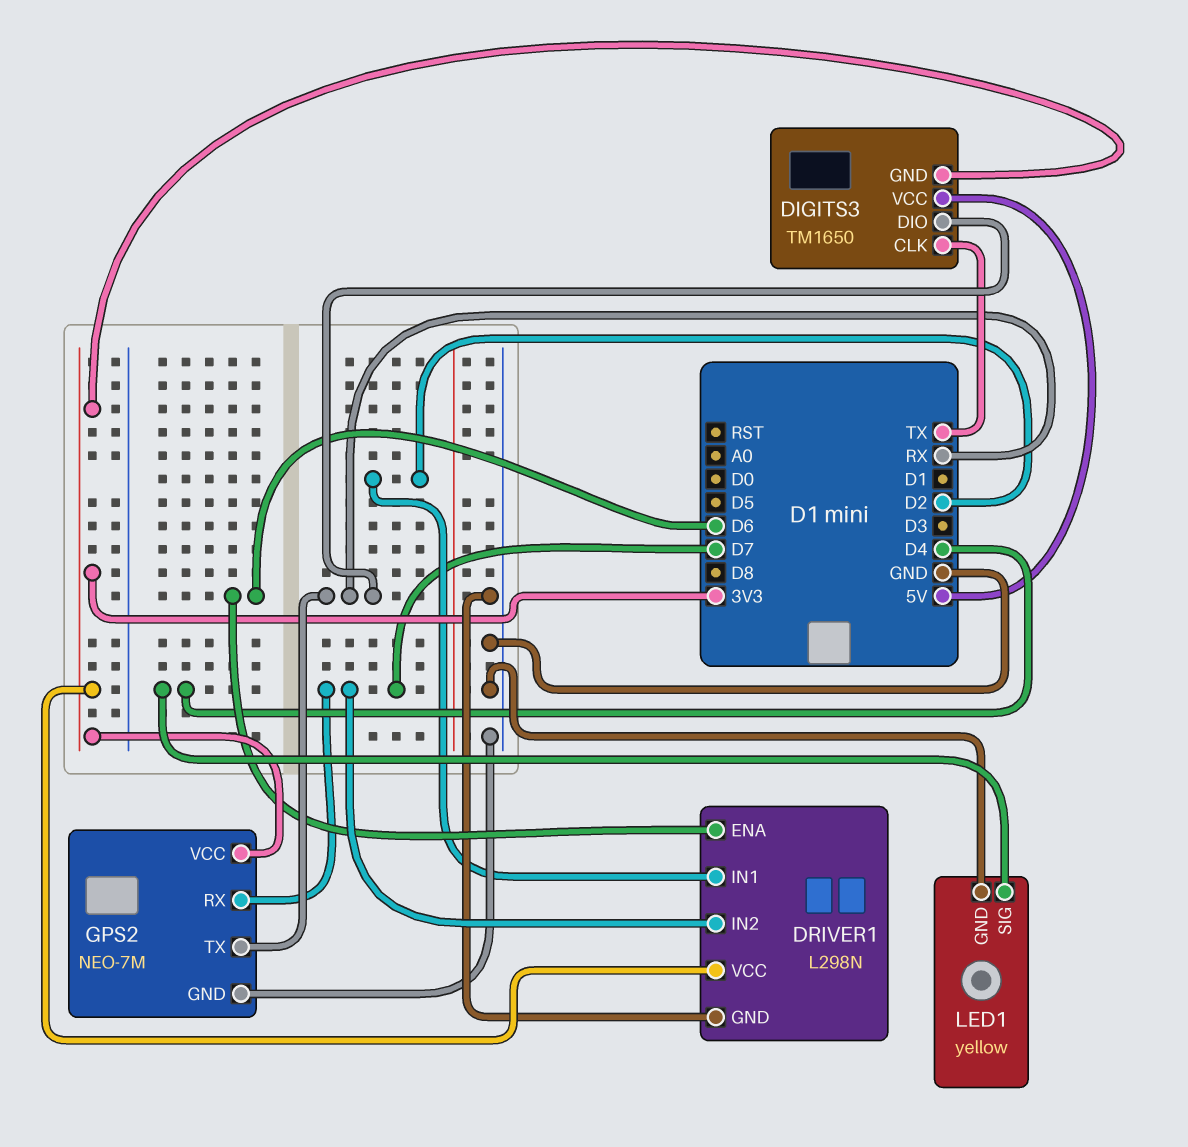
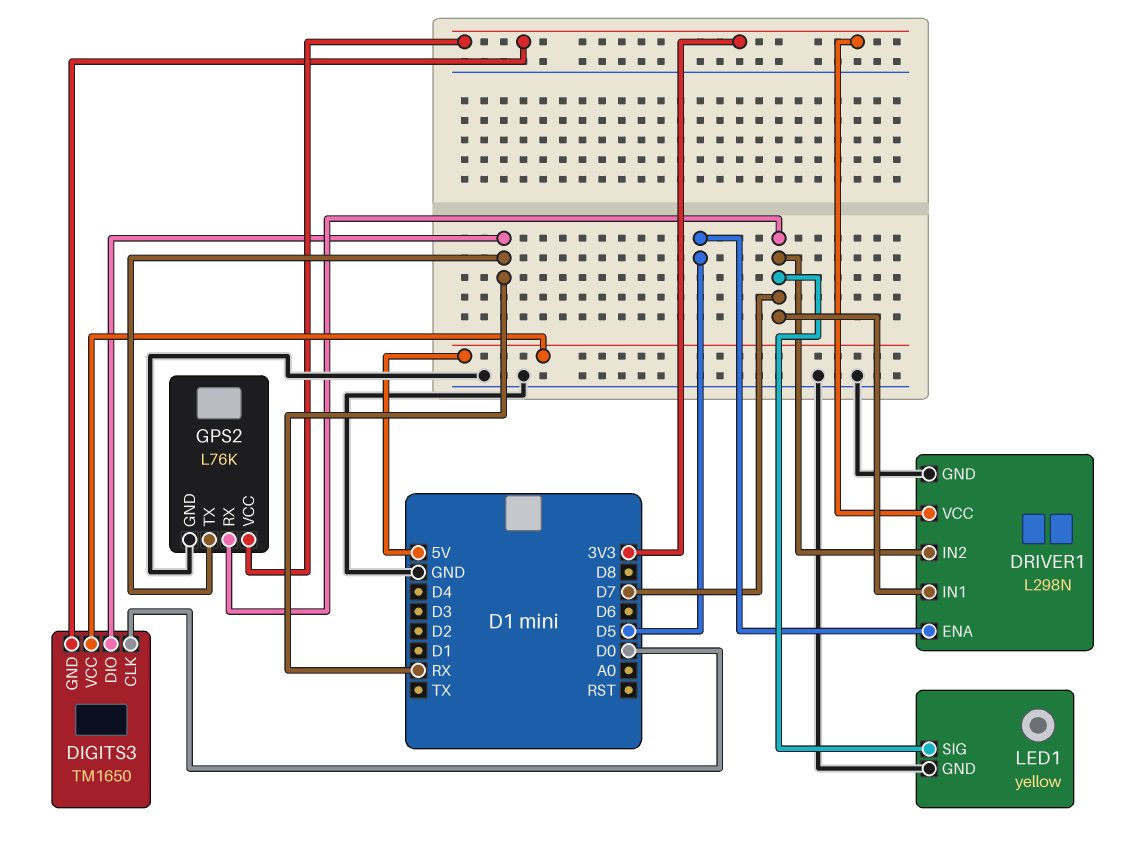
DIGITS3 pin CLK: TX -> D0
DRIVER1 pin ENA: D6 -> D5
DRIVER1 pin IN1: D2 -> D7
GPS2: NEO-7M -> L76K
LED1 pin SIG: D4 -> D7

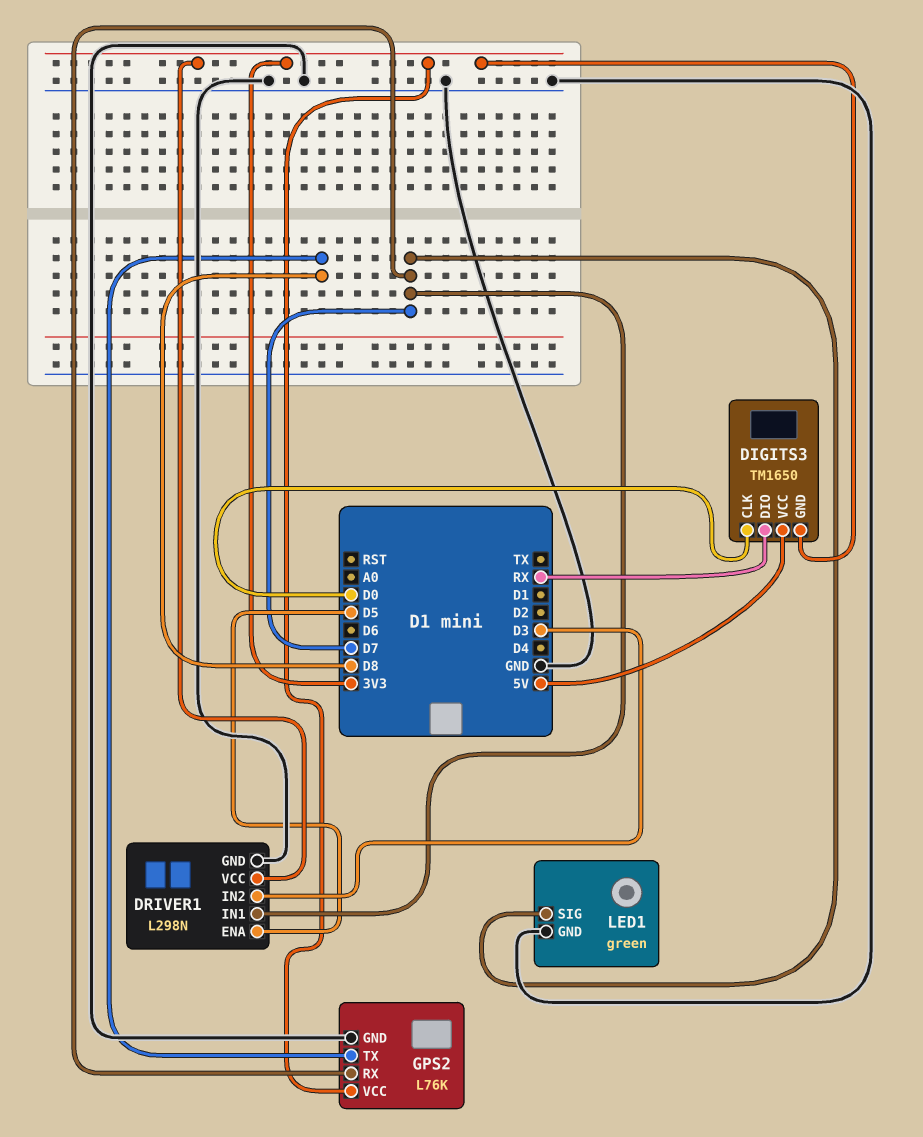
DRIVER1 pin IN2: D7 -> D3
GPS2 pin TX: RX -> D8
LED1: yellow -> green

